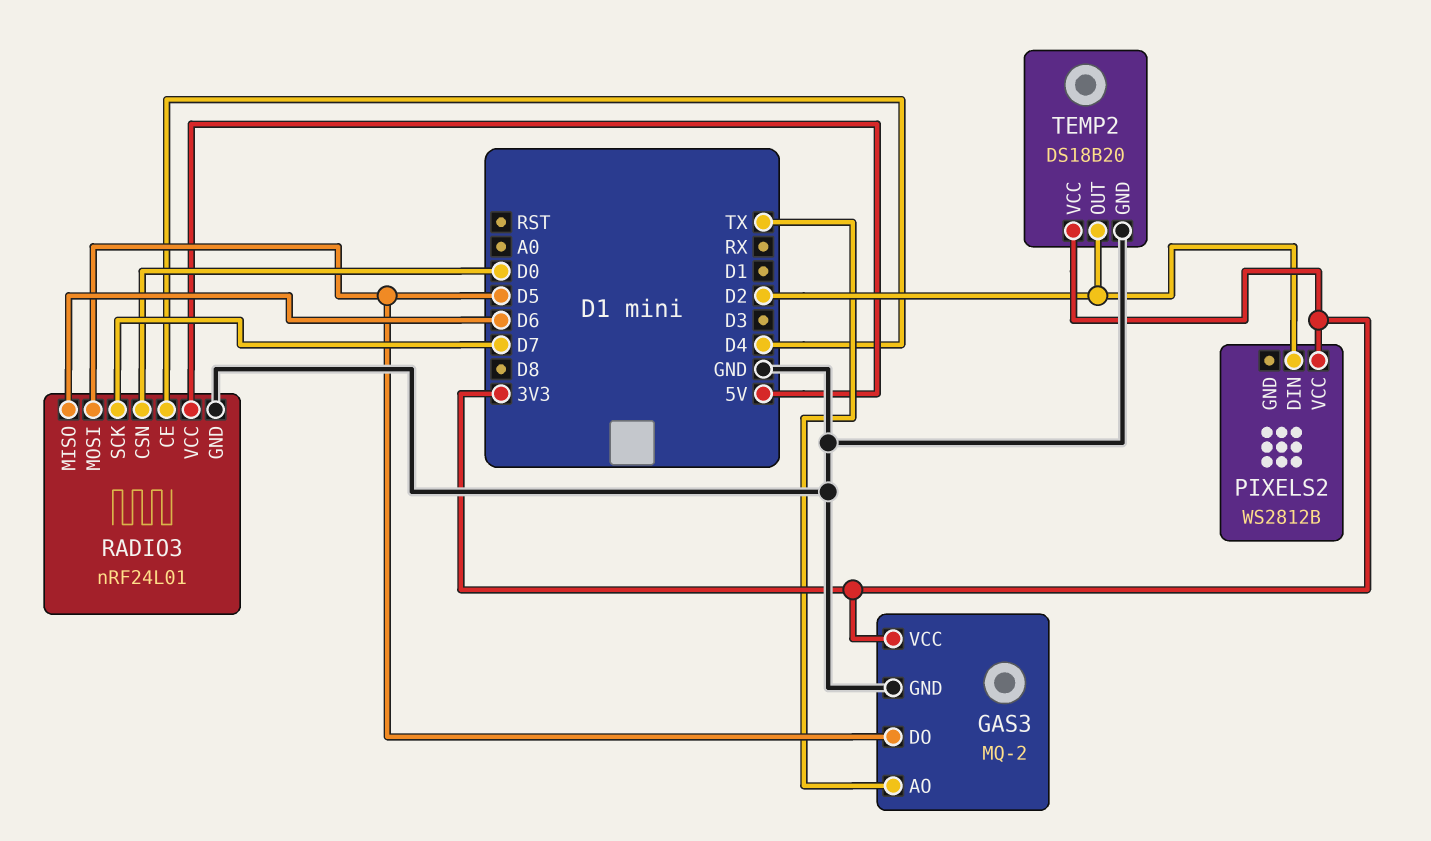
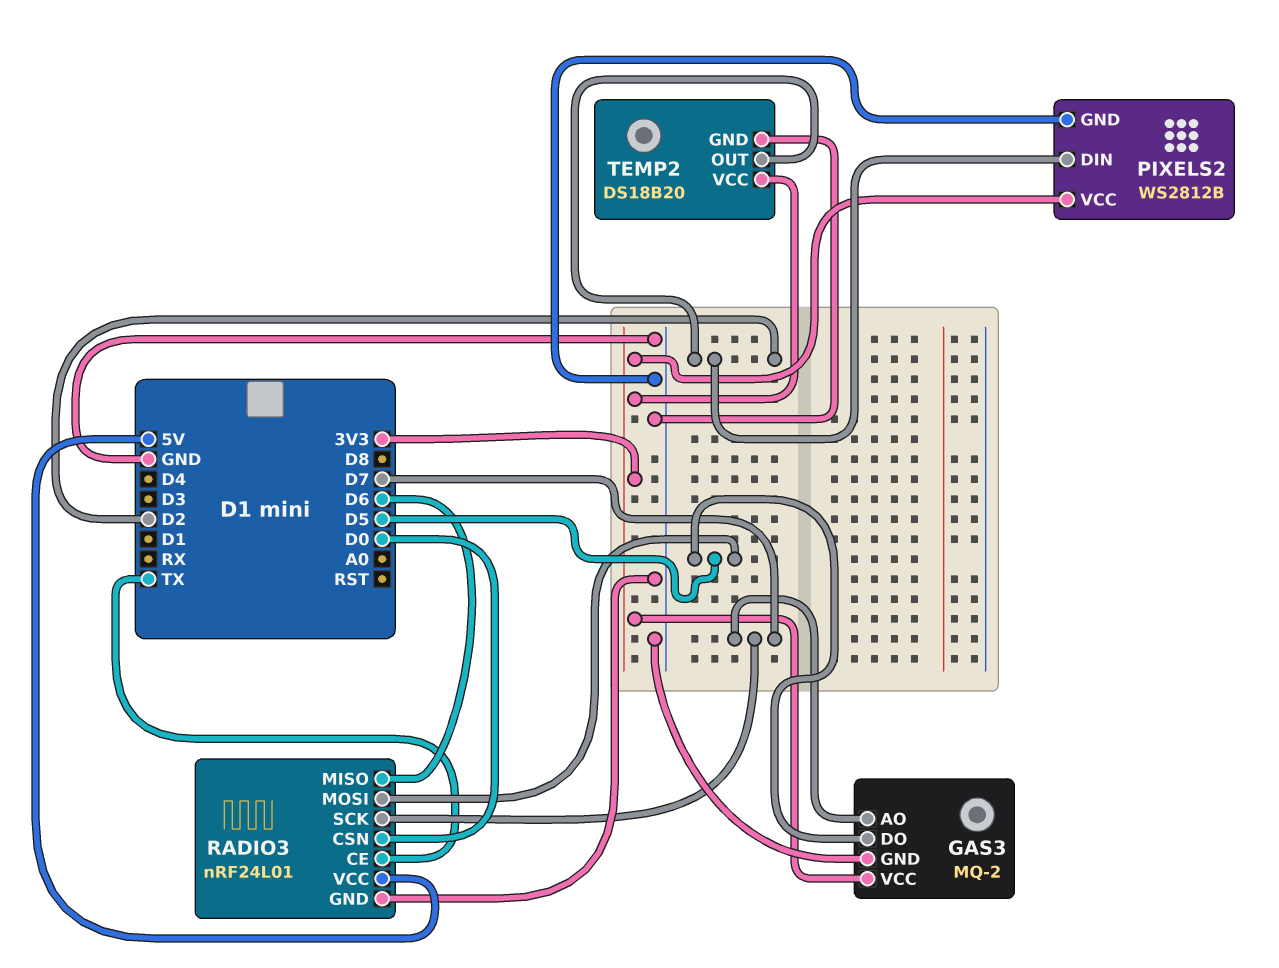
GAS3 pin AO: TX -> D7
PIXELS2 pin GND: none -> GND
RADIO3 pin CE: D4 -> TX

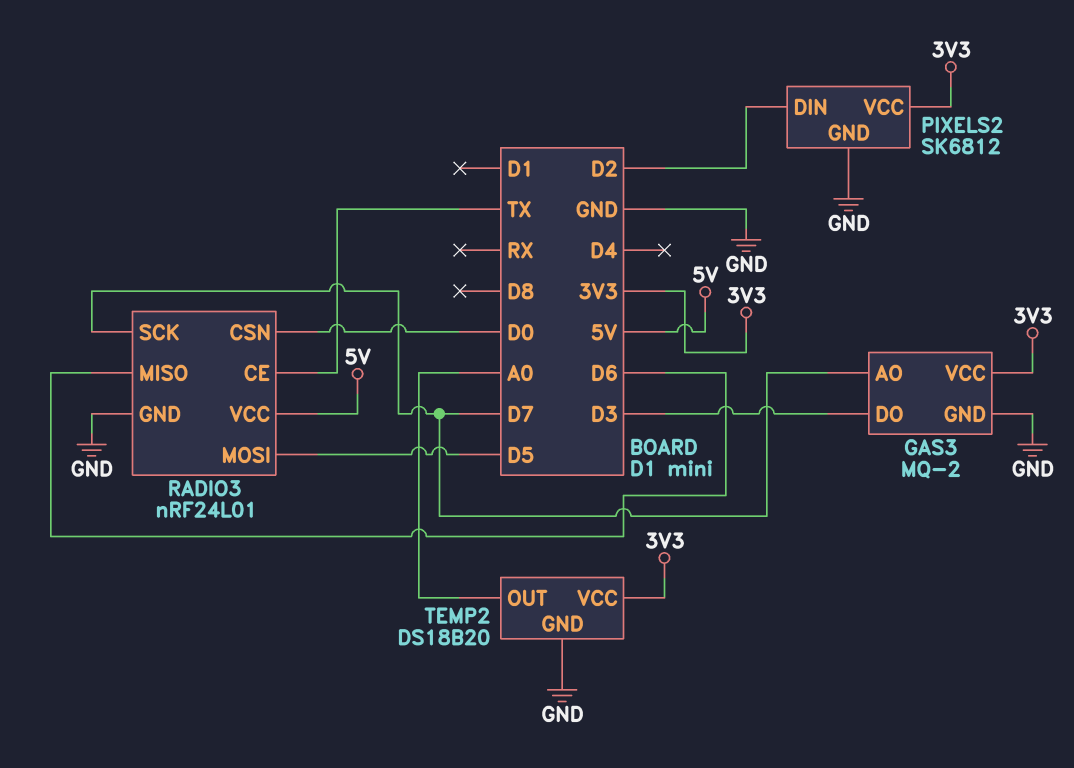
GAS3 pin DO: D5 -> D3
PIXELS2: WS2812B -> SK6812
TEMP2 pin OUT: D2 -> A0

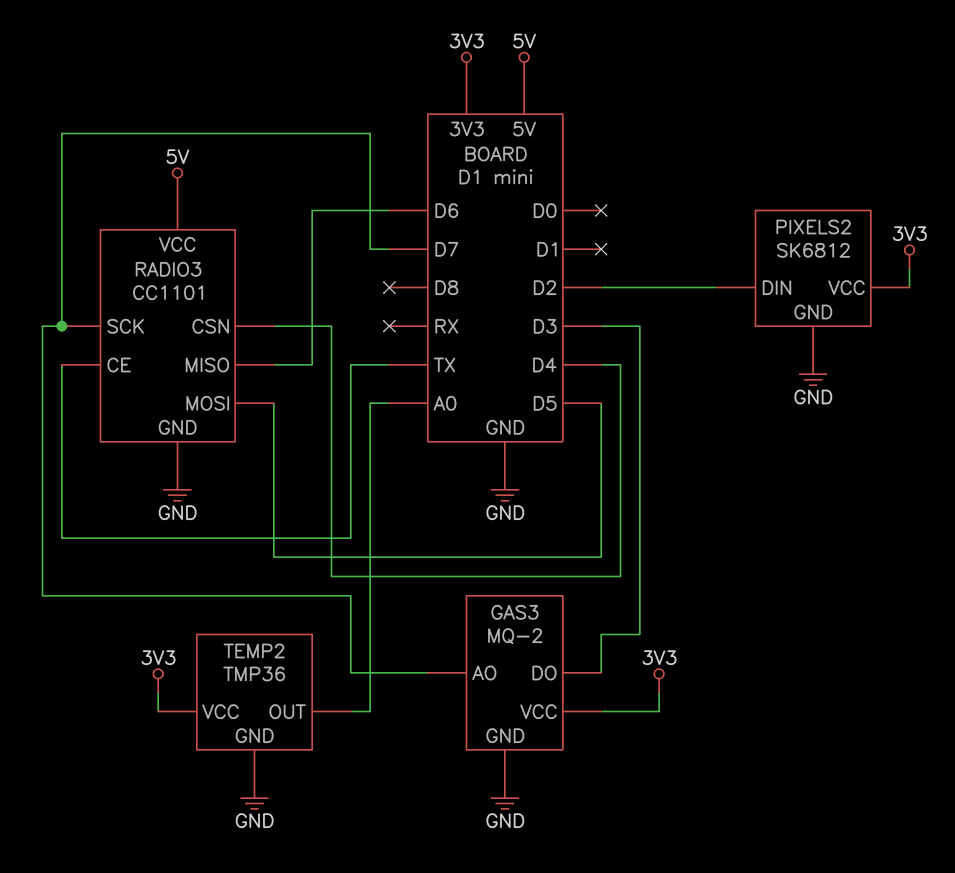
RADIO3: nRF24L01 -> CC1101
RADIO3 pin CSN: D0 -> D4
TEMP2: DS18B20 -> TMP36

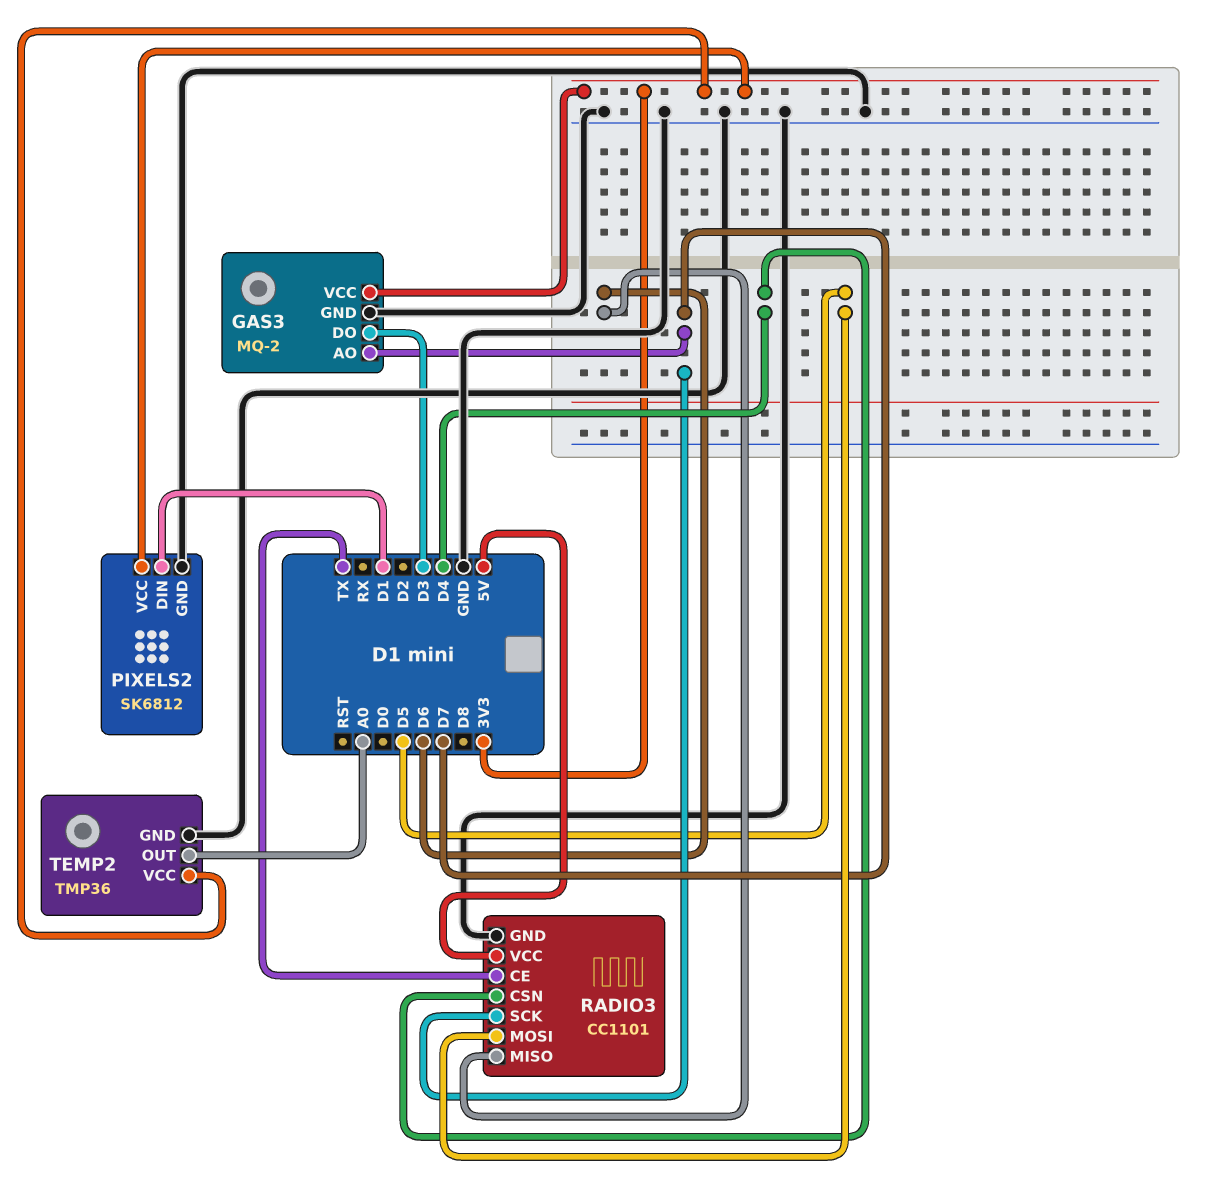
PIXELS2 pin DIN: D2 -> D1

